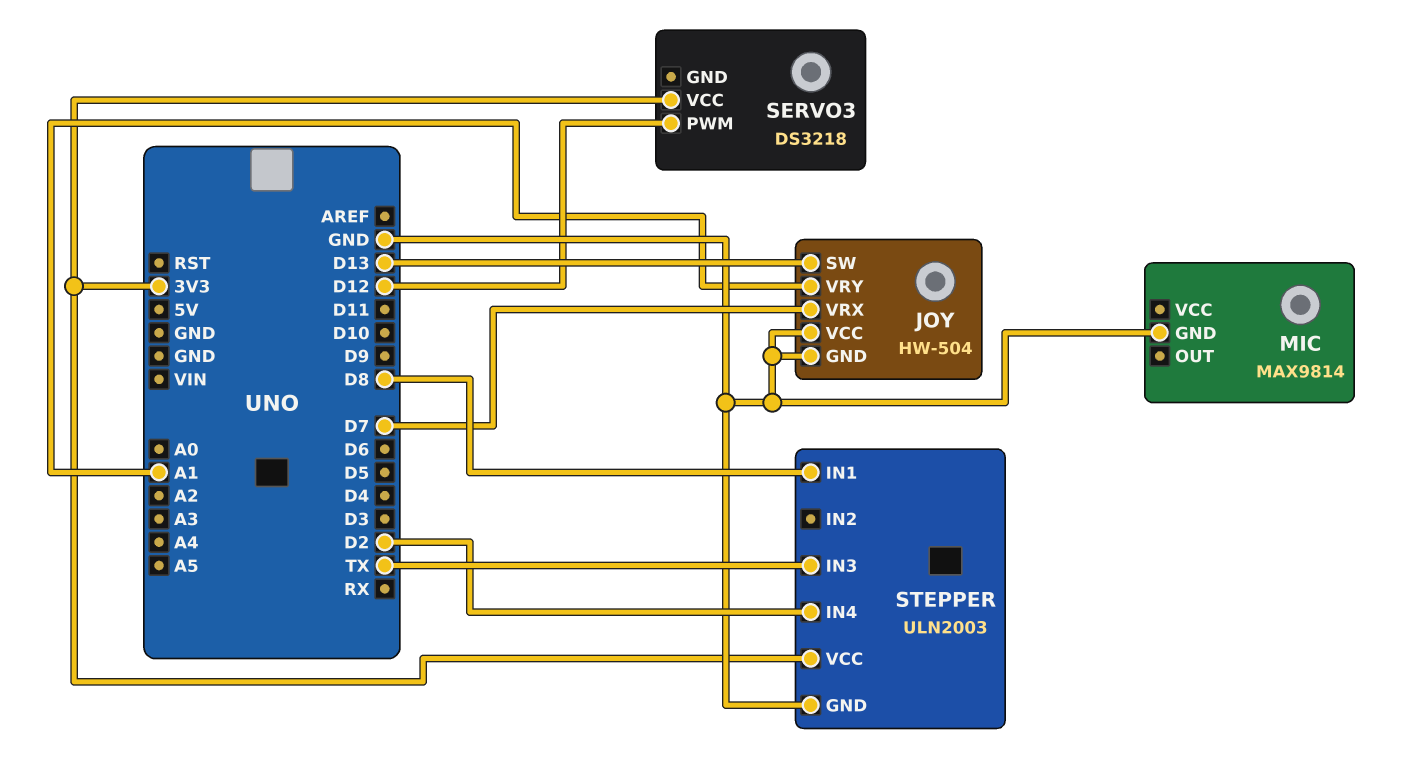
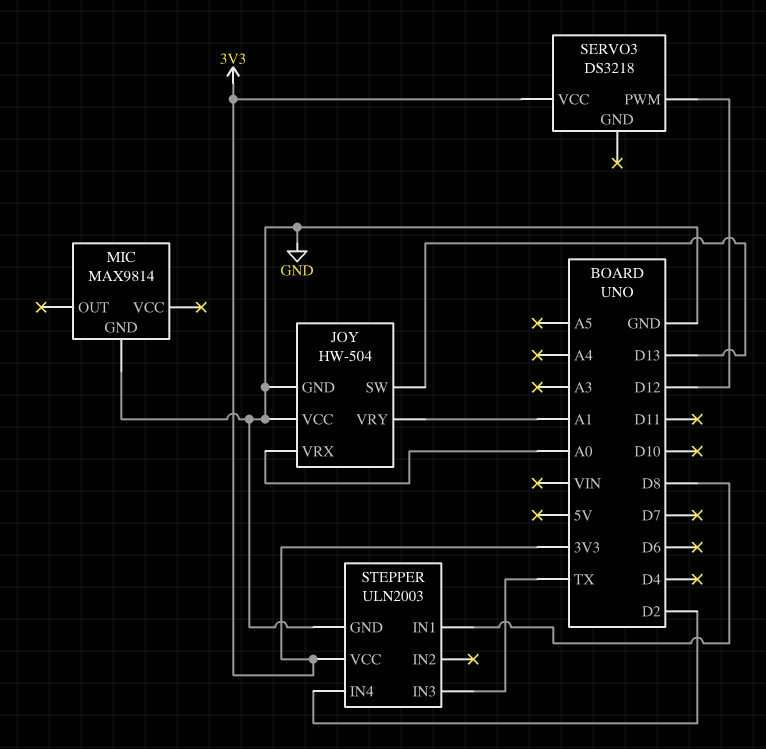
JOY pin VRX: D7 -> A0

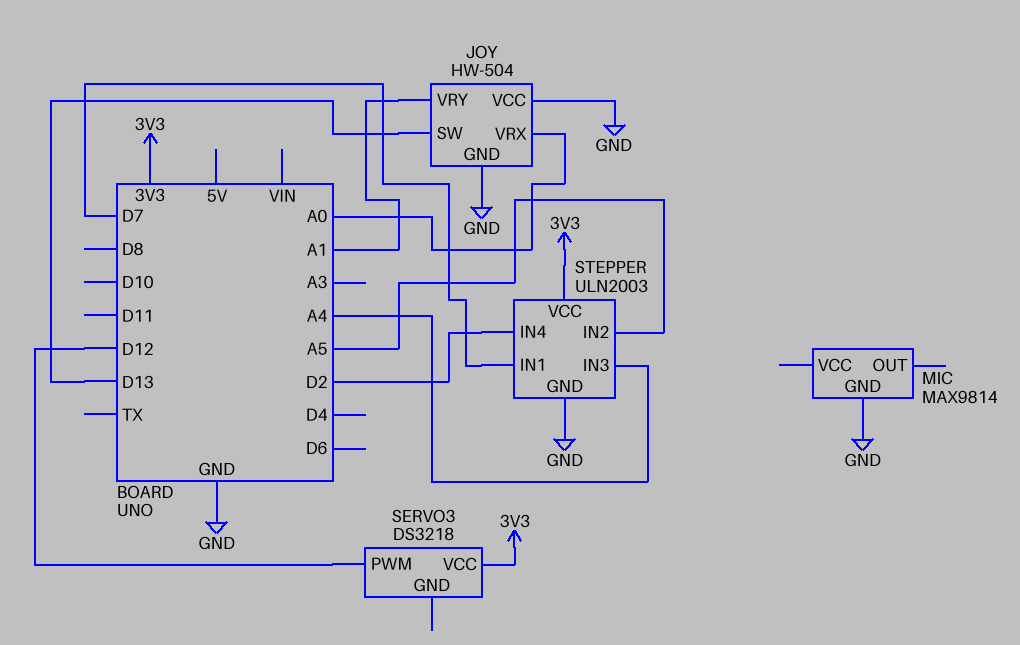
STEPPER pin IN1: D8 -> D7
STEPPER pin IN2: none -> A5
STEPPER pin IN3: TX -> A4

